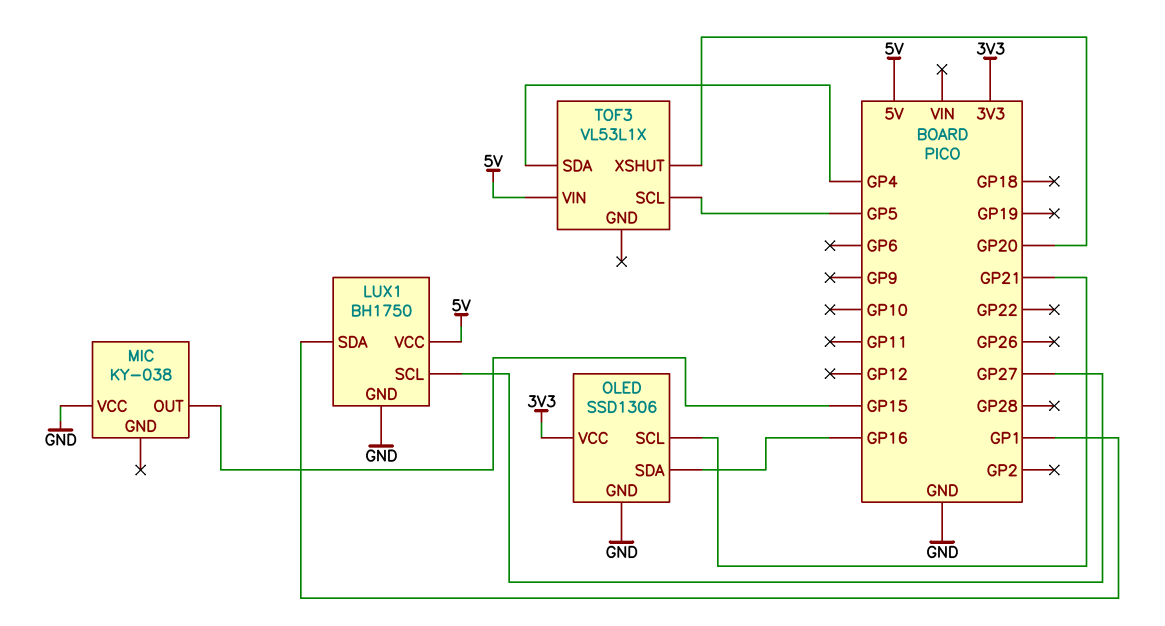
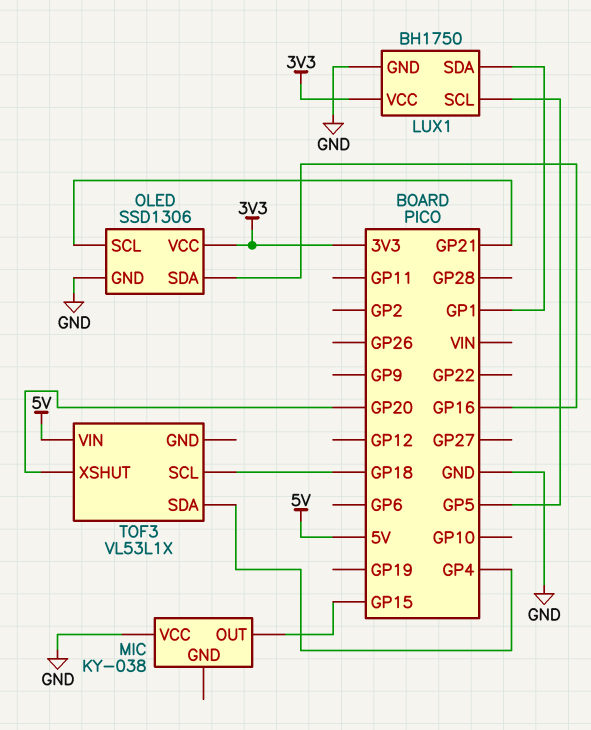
LUX1 pin SCL: GP27 -> GP5
LUX1 pin VCC: 5V -> 3V3
TOF3 pin SCL: GP5 -> GP18

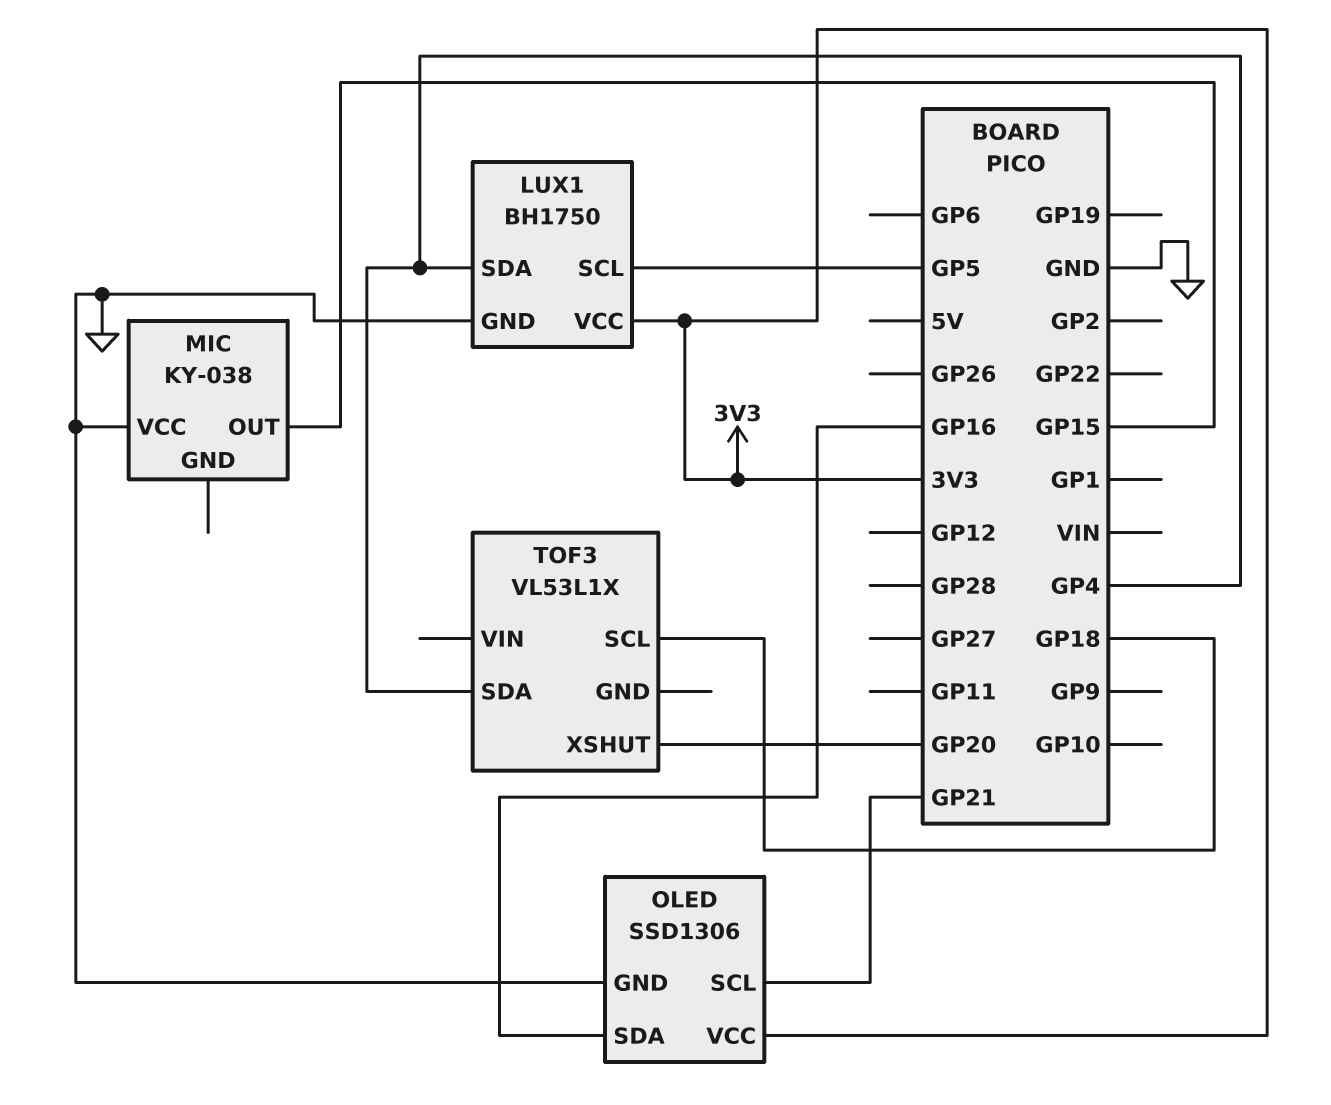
LUX1 pin SDA: GP1 -> GP4
TOF3 pin VIN: 5V -> none

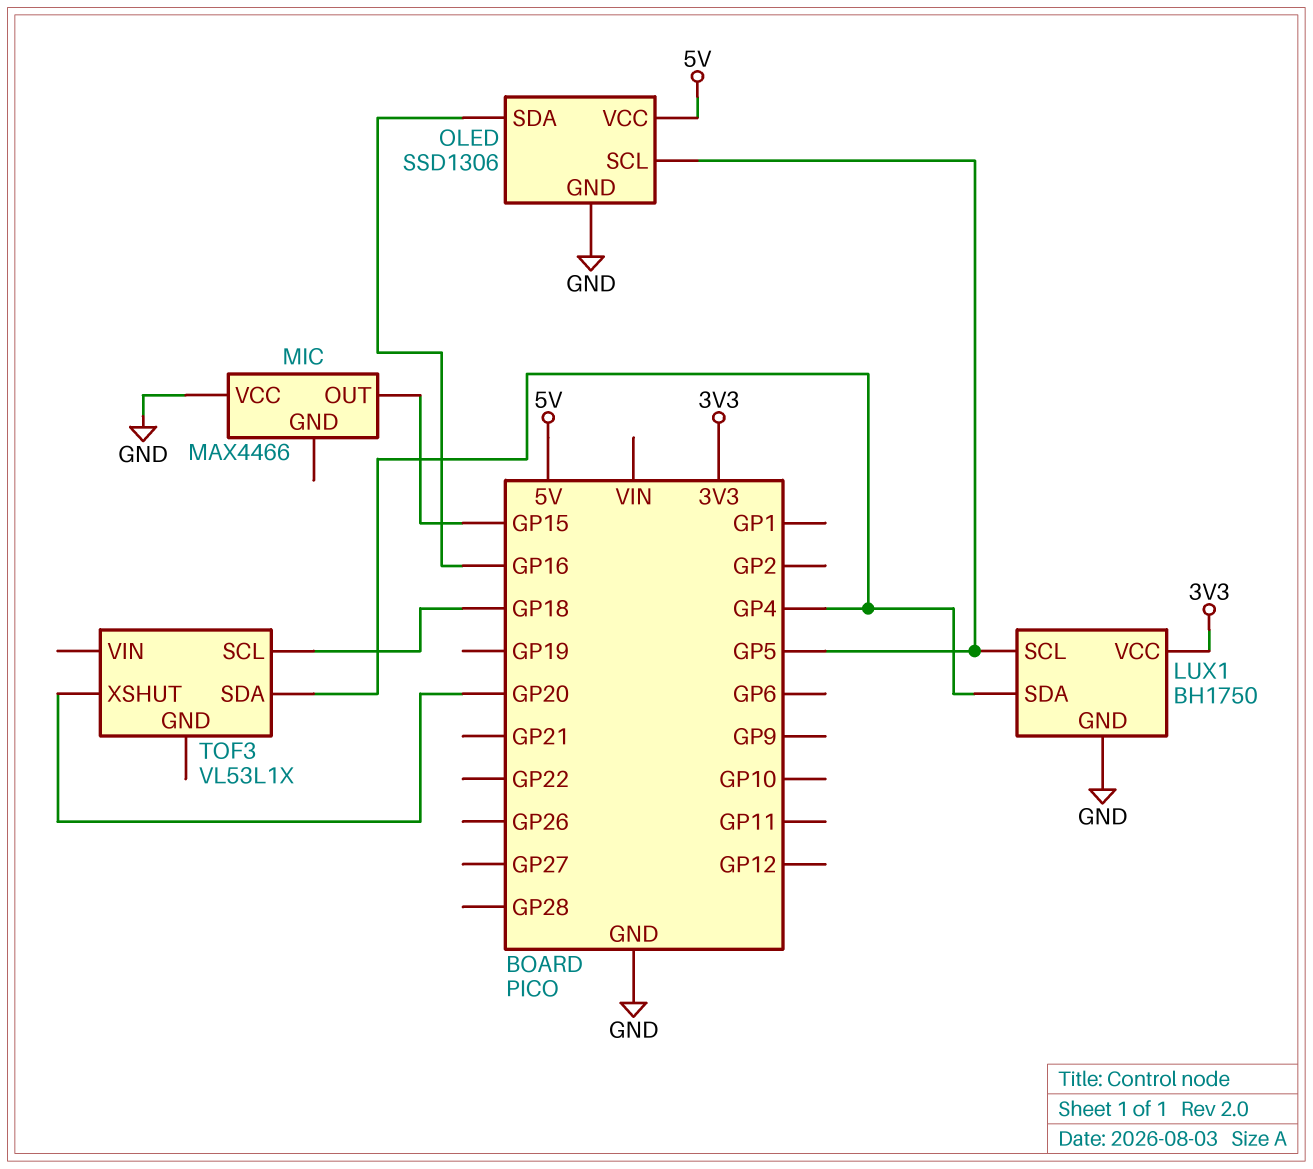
MIC: KY-038 -> MAX4466
OLED pin SCL: GP21 -> GP5
OLED pin VCC: 3V3 -> 5V

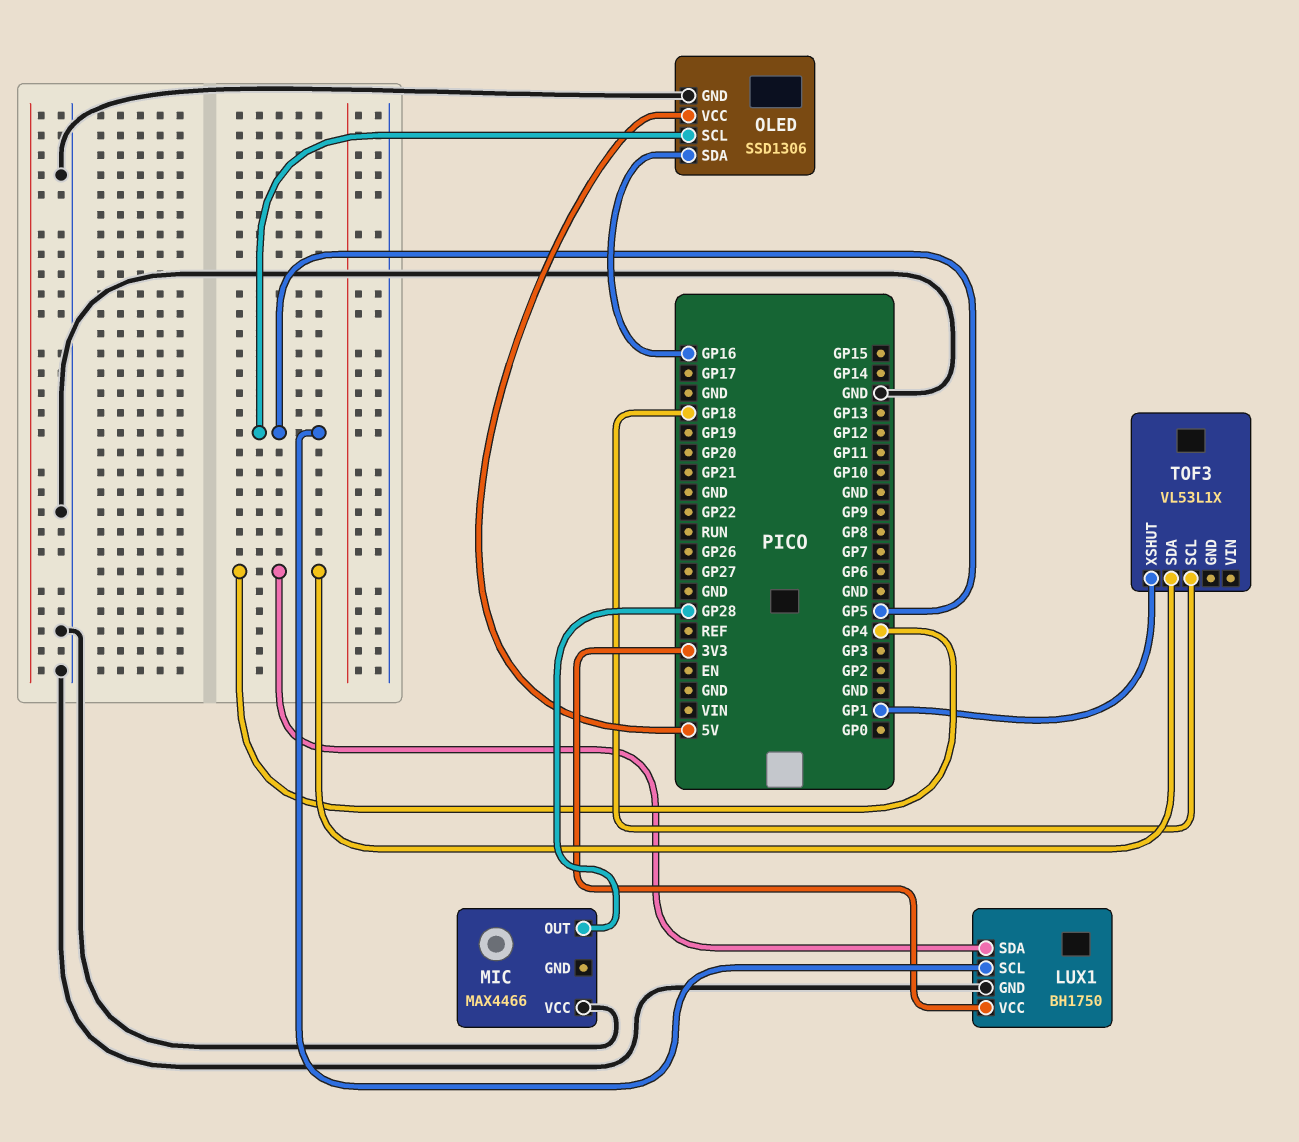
MIC pin OUT: GP15 -> GP28
TOF3 pin XSHUT: GP20 -> GP1

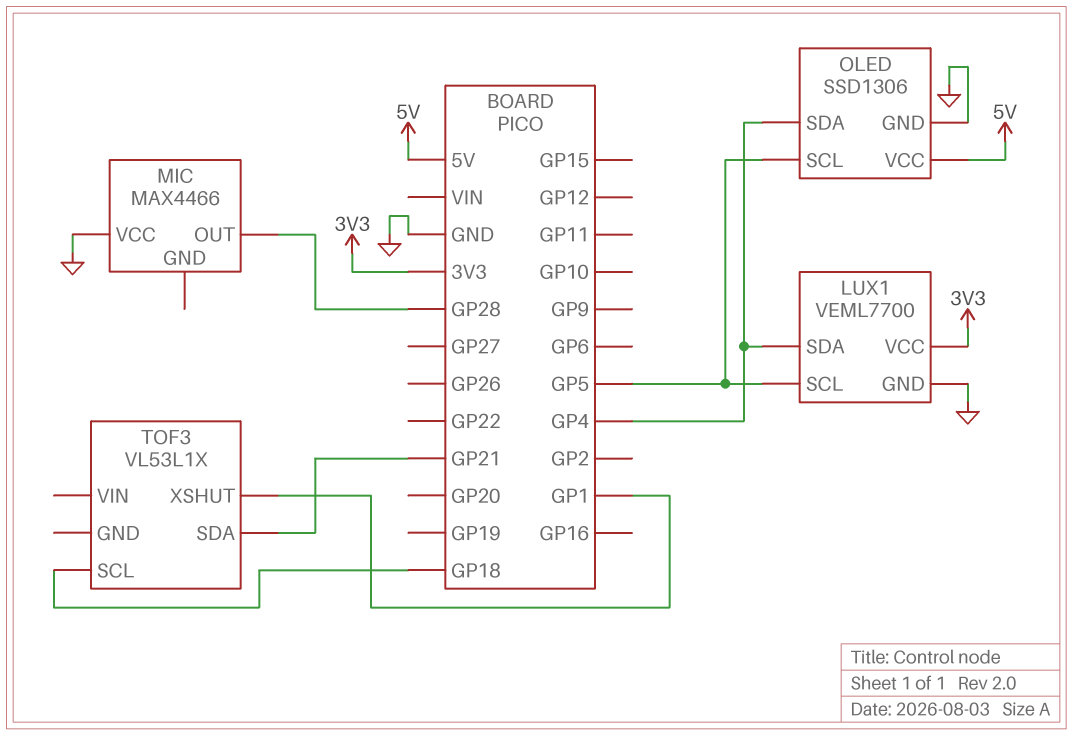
LUX1: BH1750 -> VEML7700
OLED pin SDA: GP16 -> GP4
TOF3 pin SDA: GP4 -> GP21

